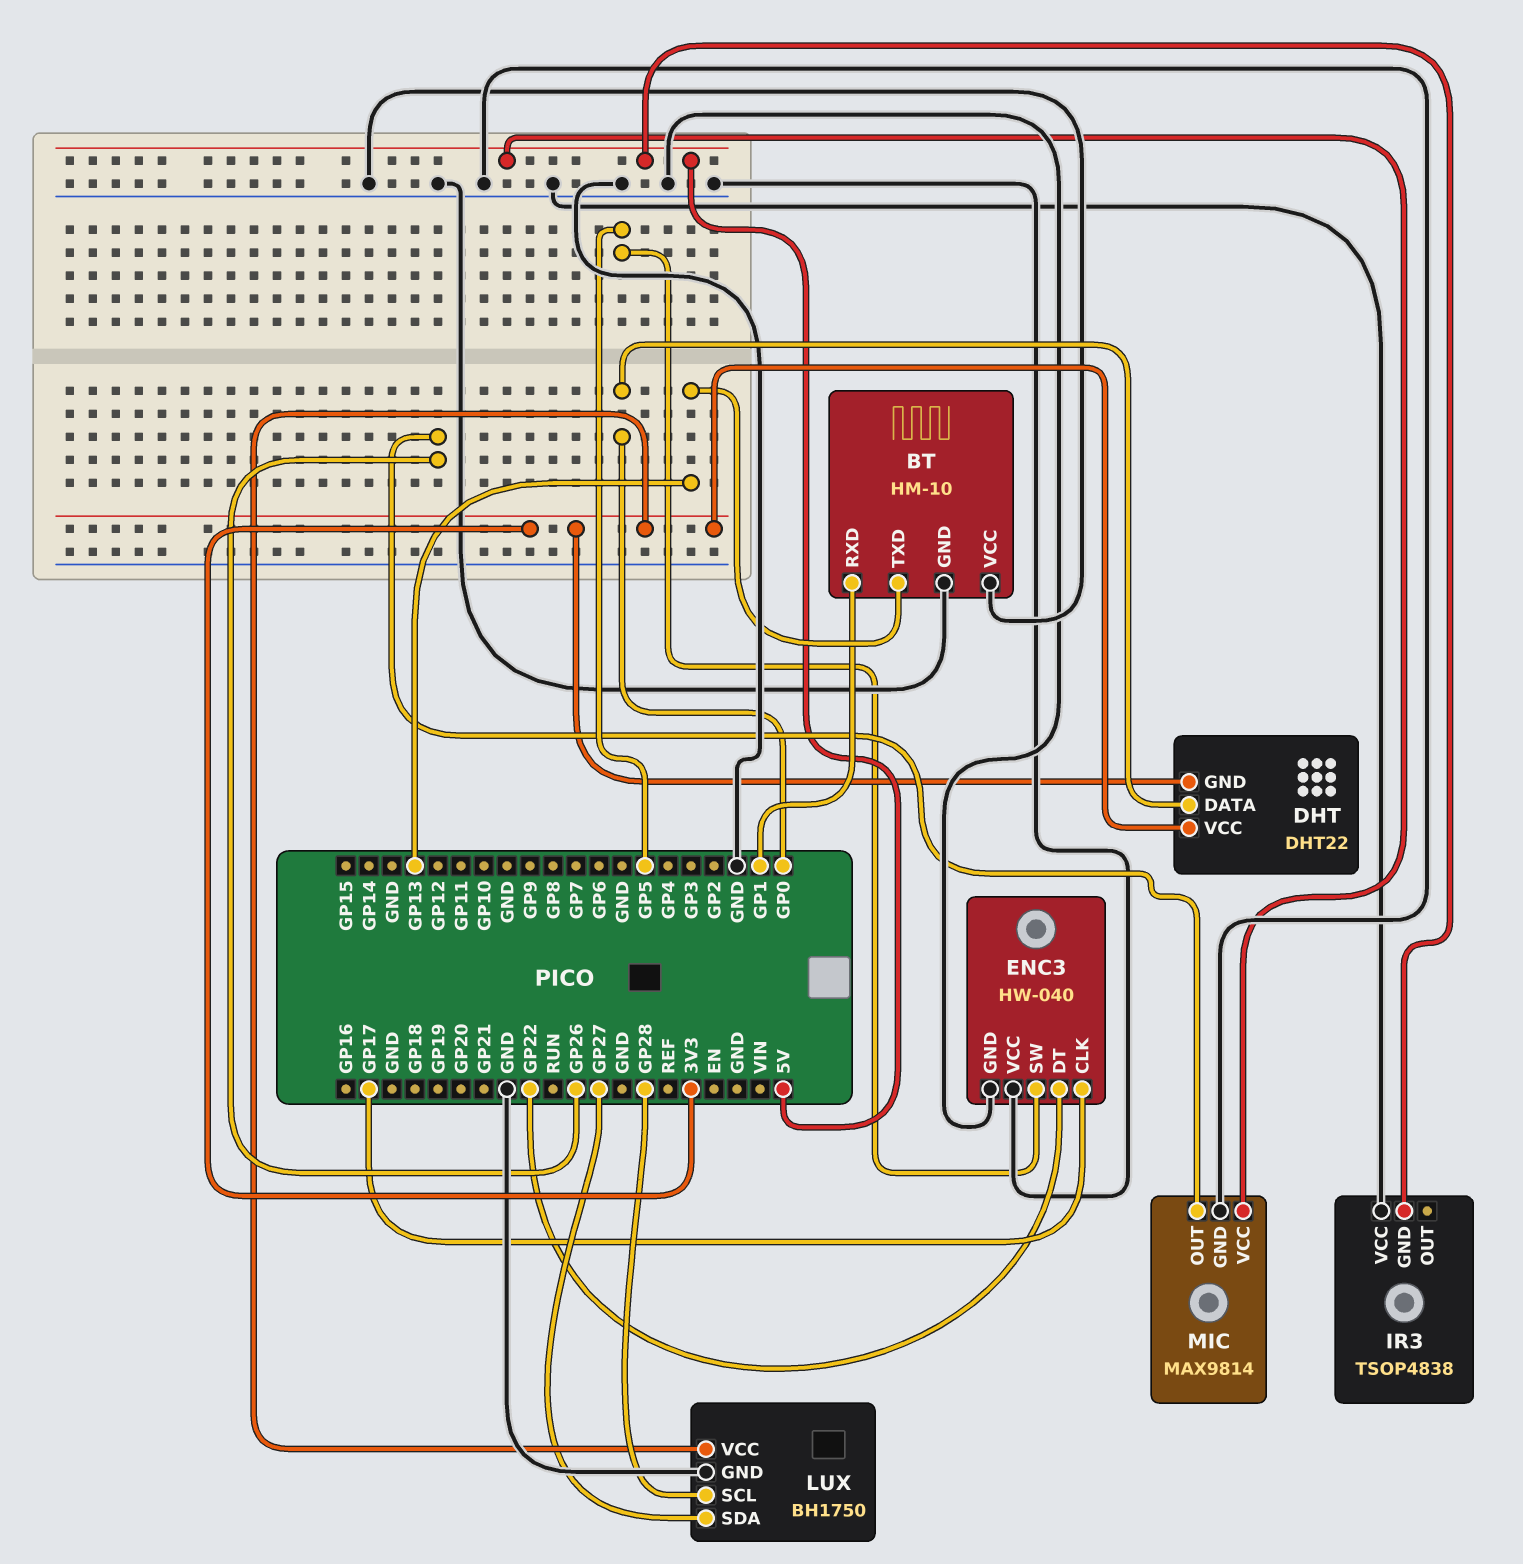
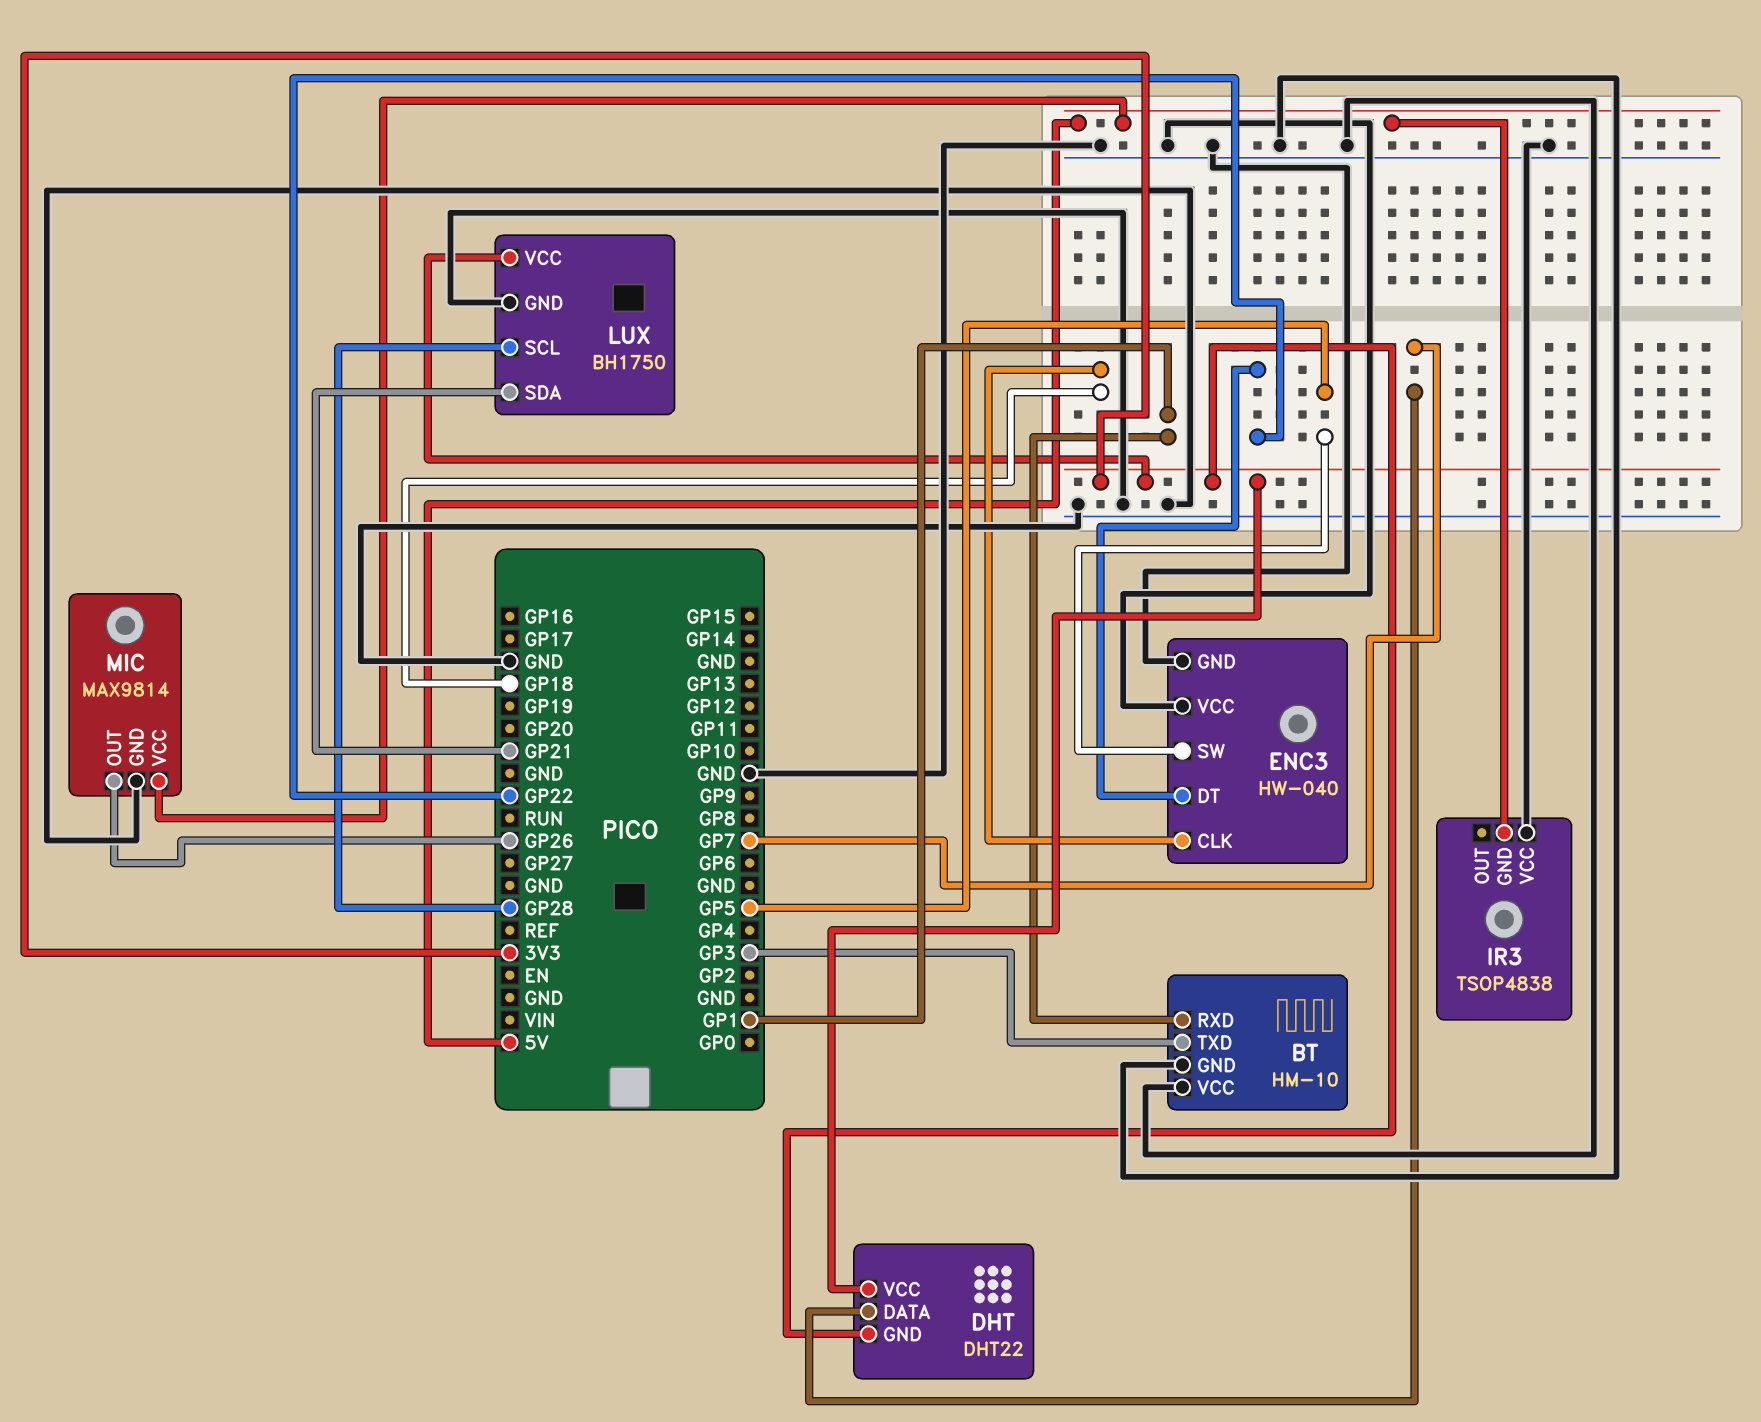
BT pin TXD: GP13 -> GP3
DHT pin DATA: GP0 -> GP7
ENC3 pin CLK: GP17 -> GP18
LUX pin SDA: GP27 -> GP21

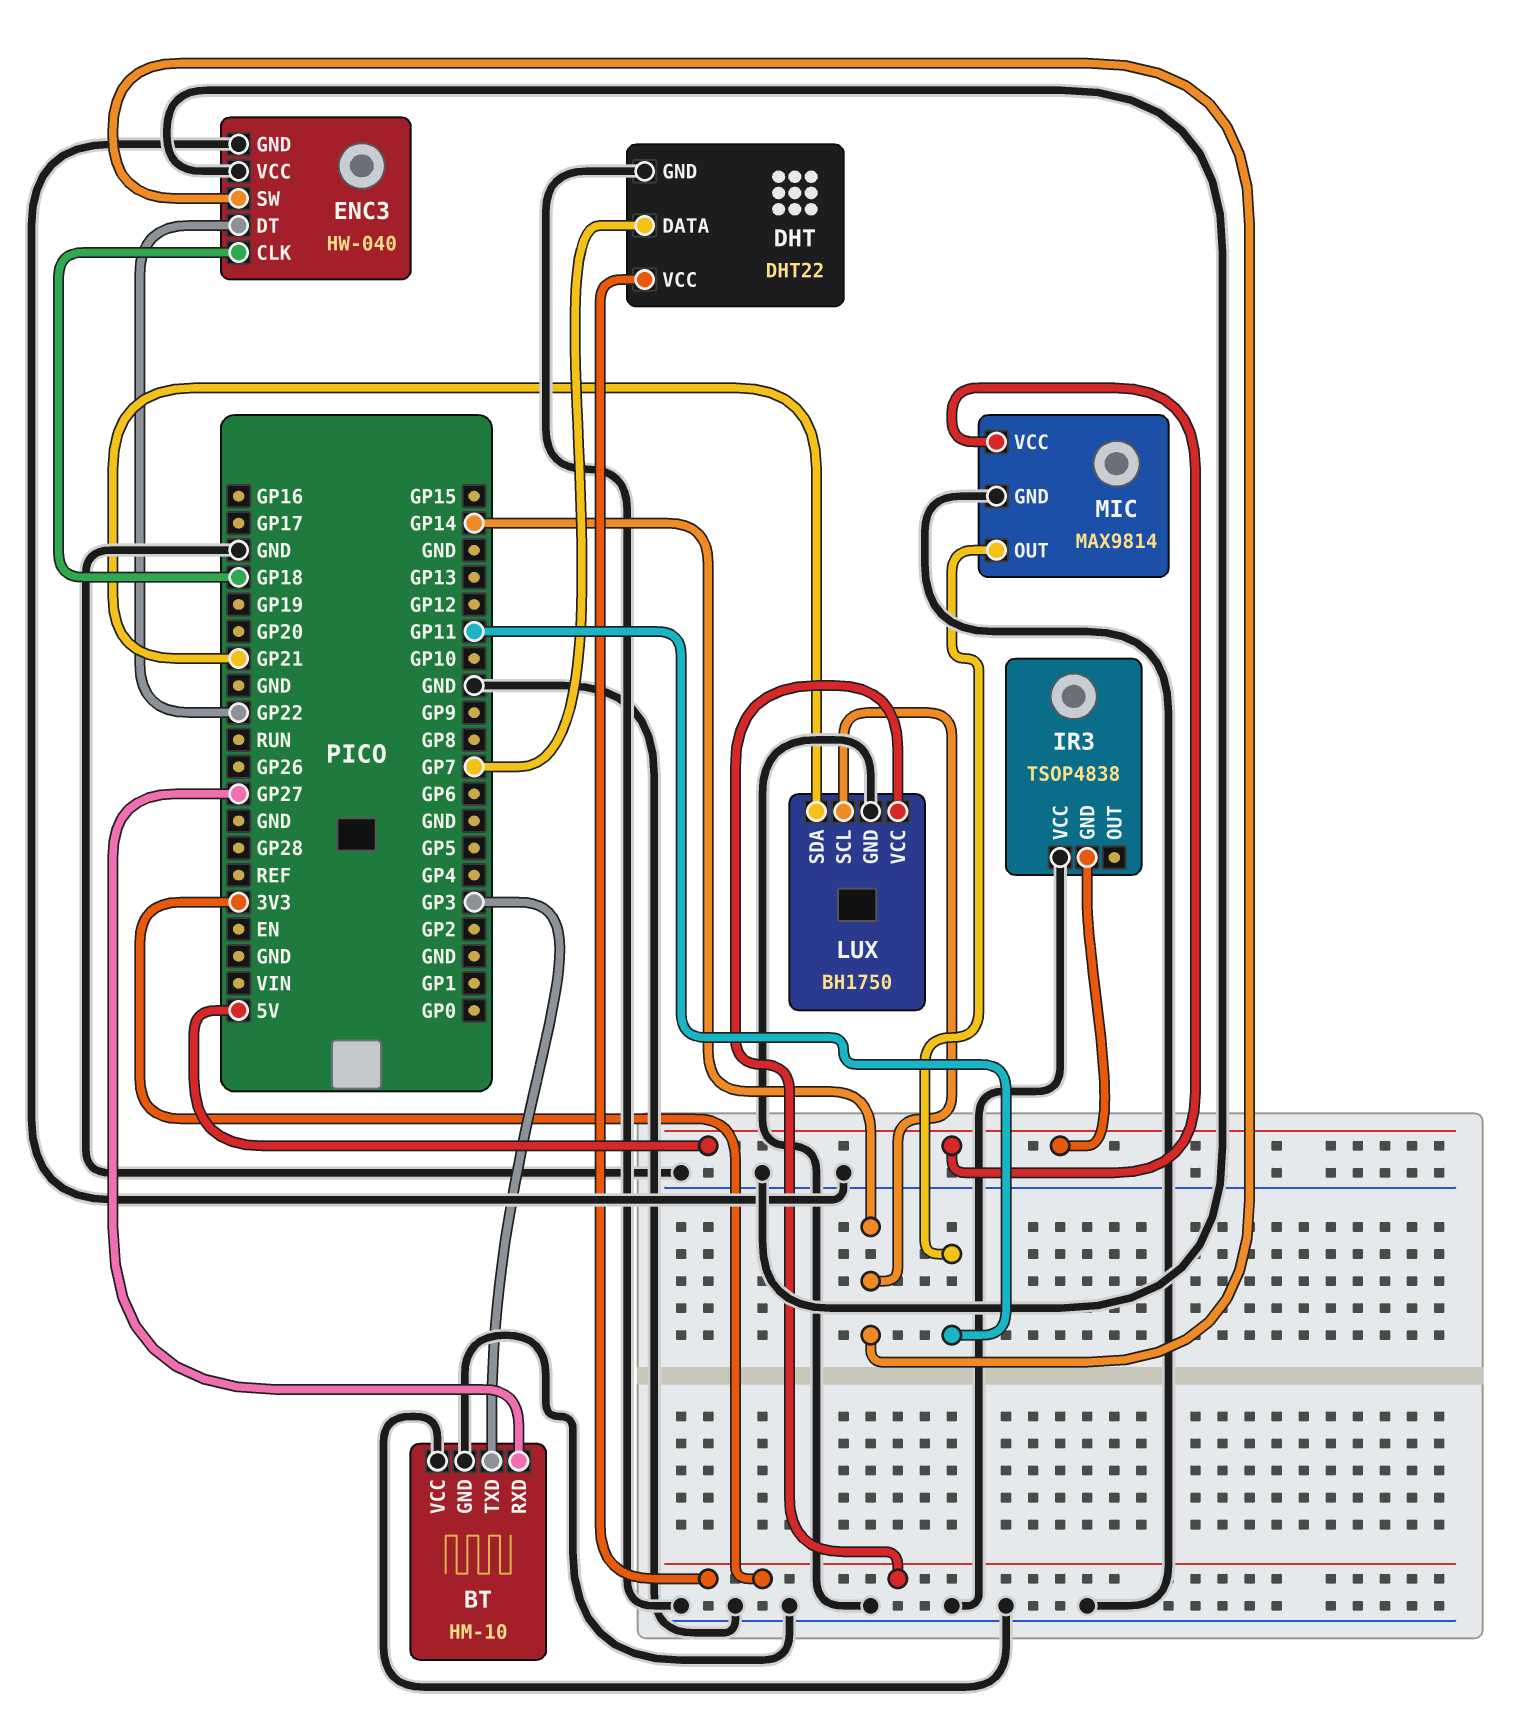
BT pin RXD: GP1 -> GP27
DHT pin GND: 3V3 -> GND
ENC3 pin SW: GP5 -> GP14
LUX pin SCL: GP28 -> GP14
MIC pin OUT: GP26 -> GP11

